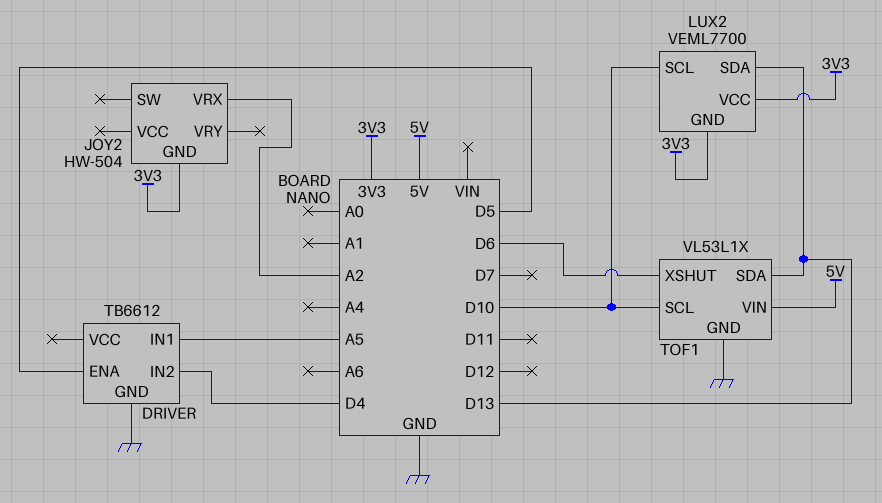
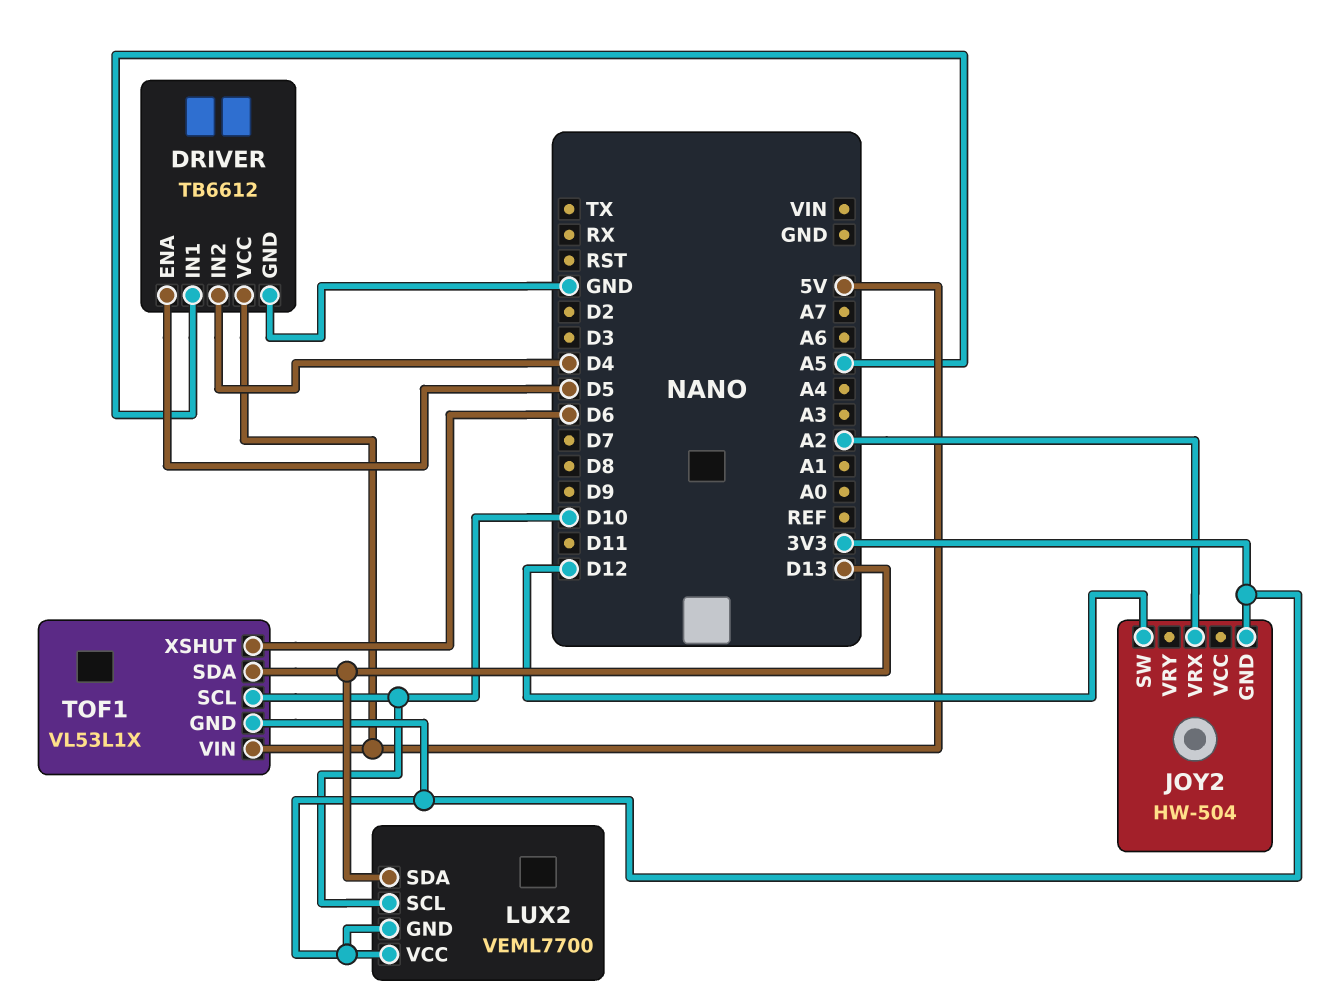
DRIVER pin VCC: none -> 5V
JOY2 pin SW: none -> D12
TOF1 pin GND: GND -> 3V3

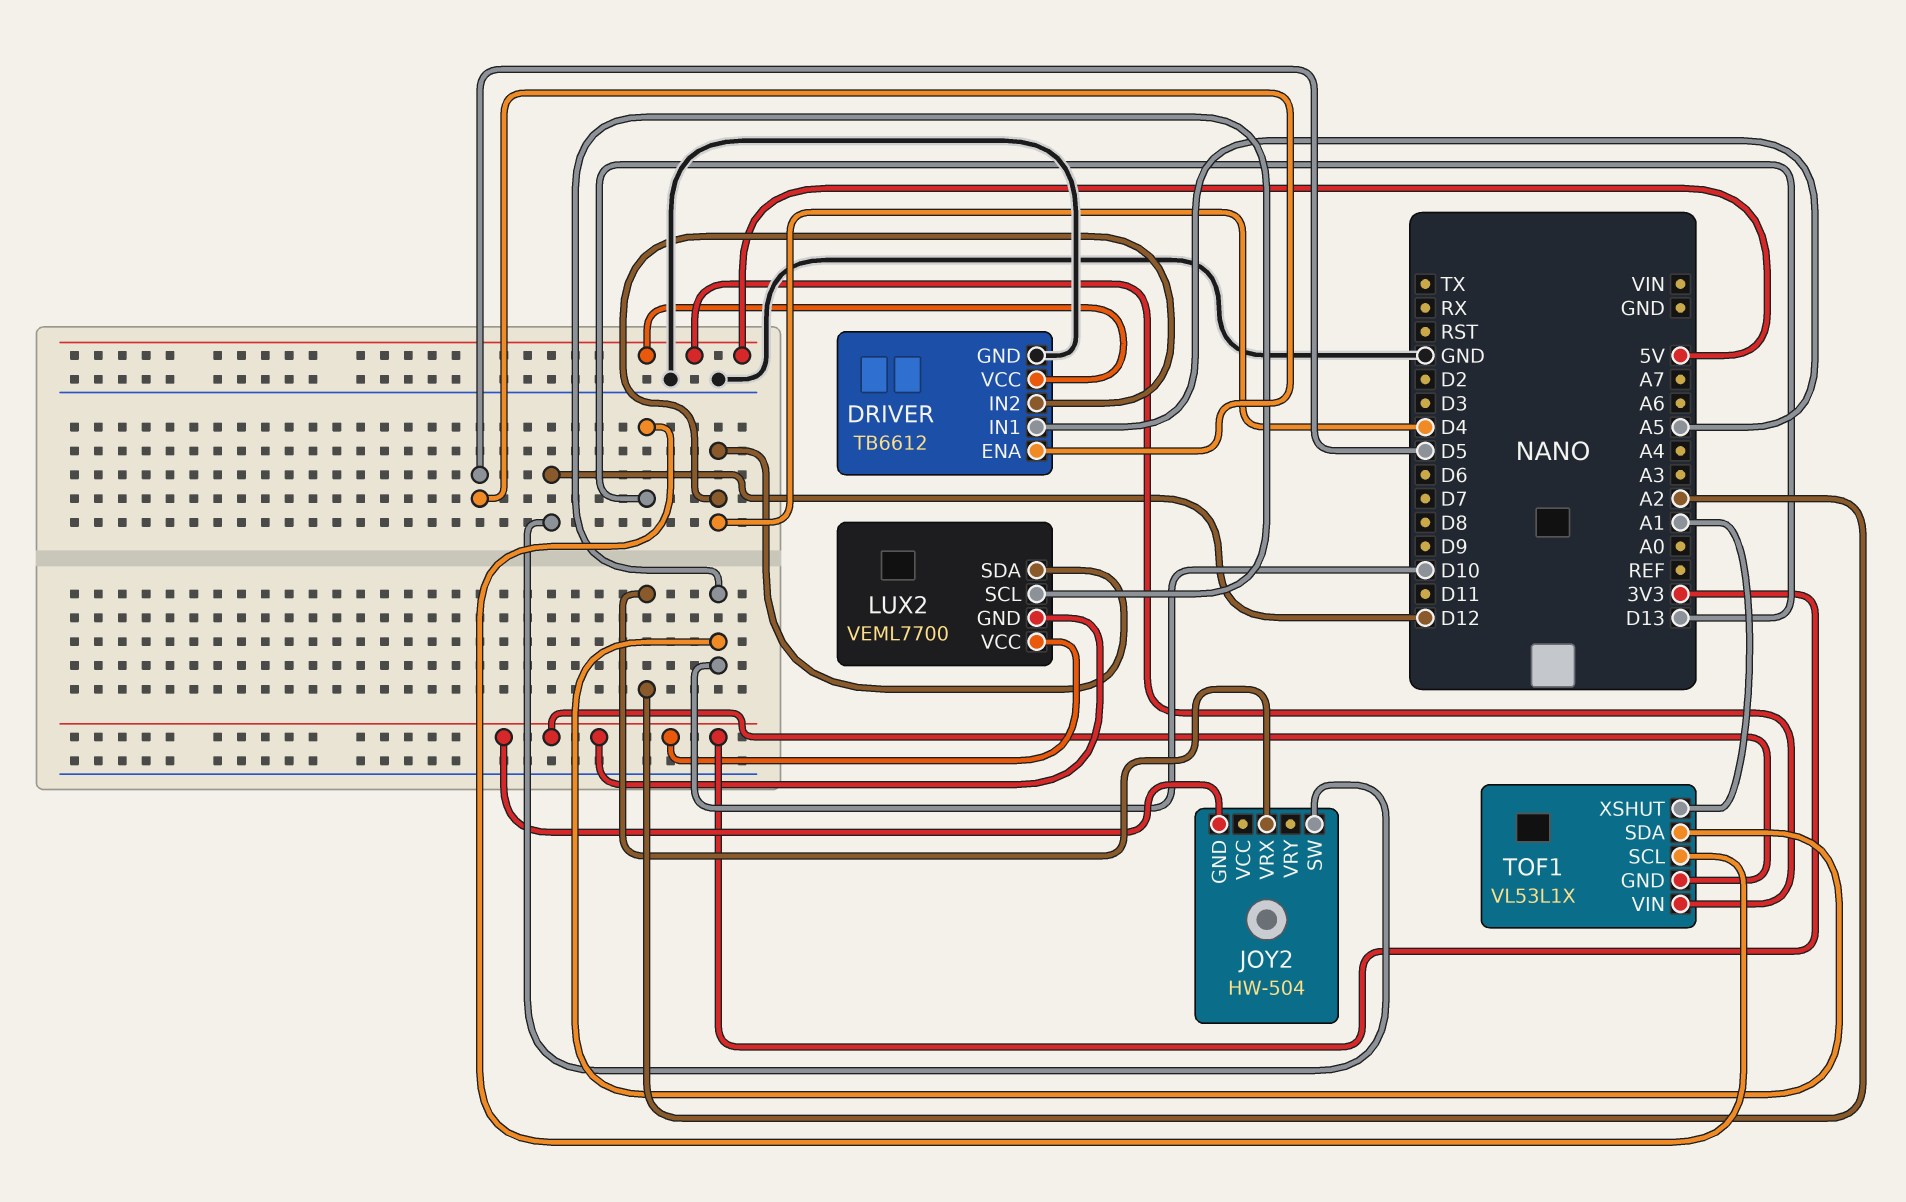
LUX2 pin SDA: D13 -> D4
TOF1 pin SCL: D10 -> D13
TOF1 pin SDA: D13 -> D10
TOF1 pin XSHUT: D6 -> A1

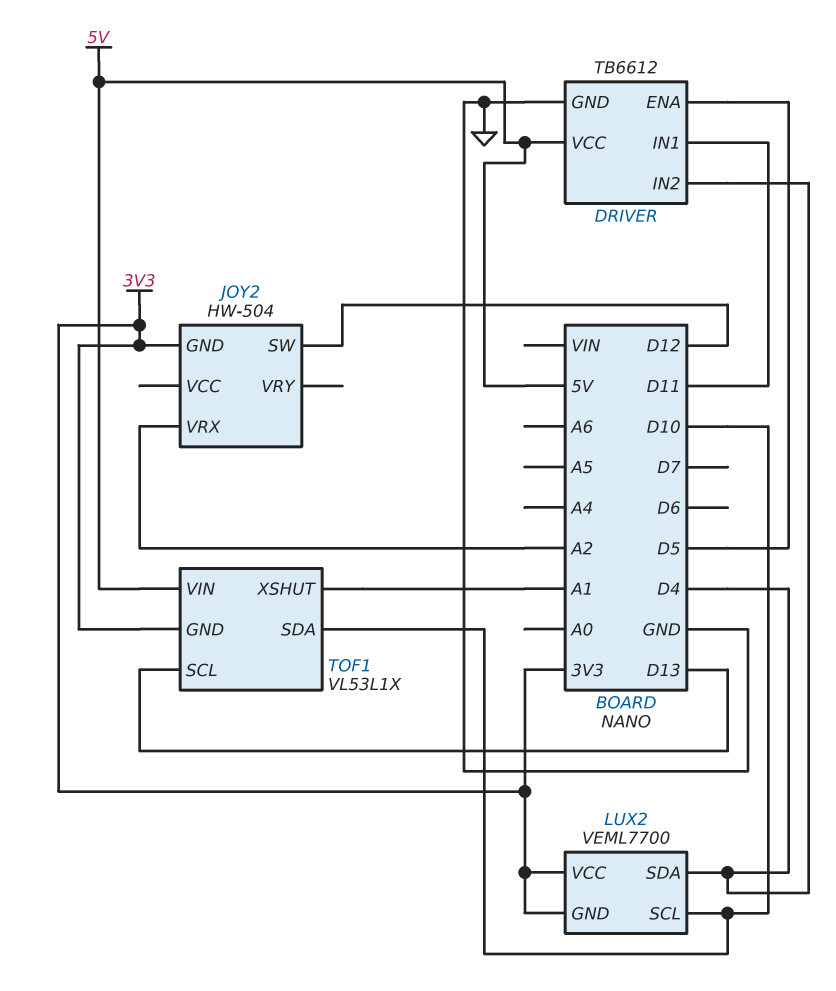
DRIVER pin IN1: A5 -> D11

